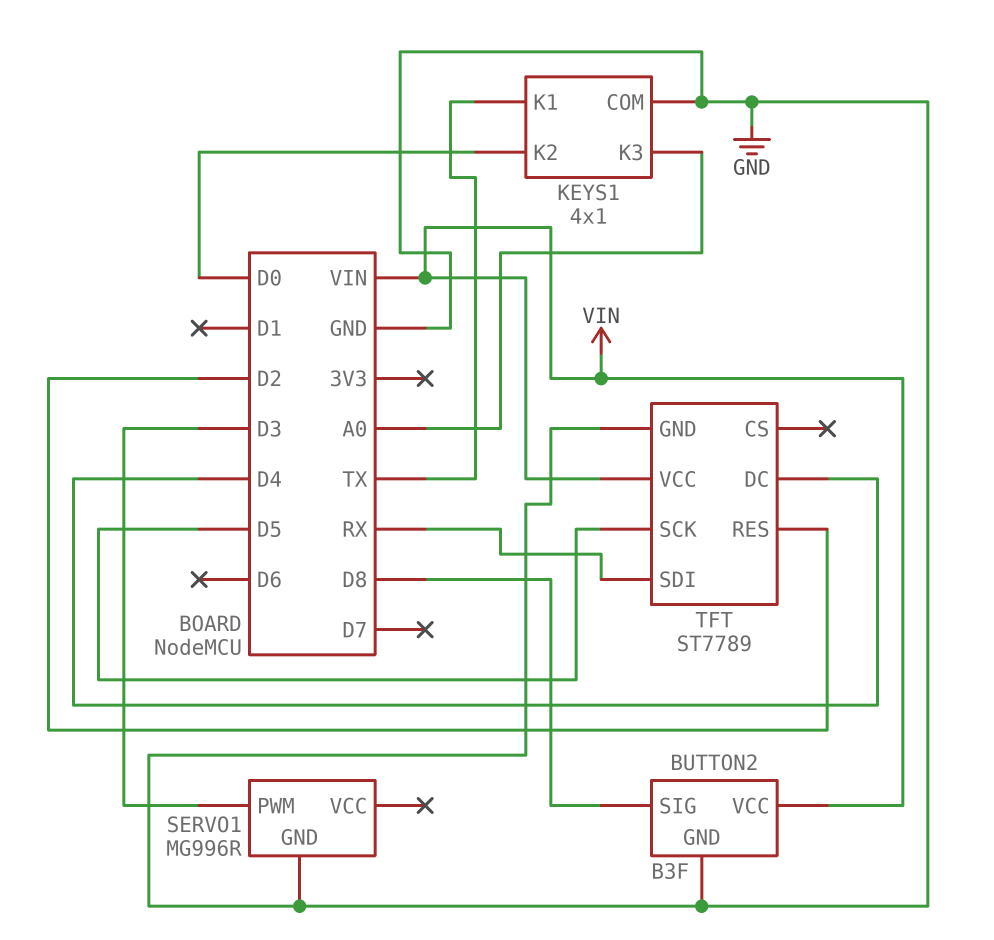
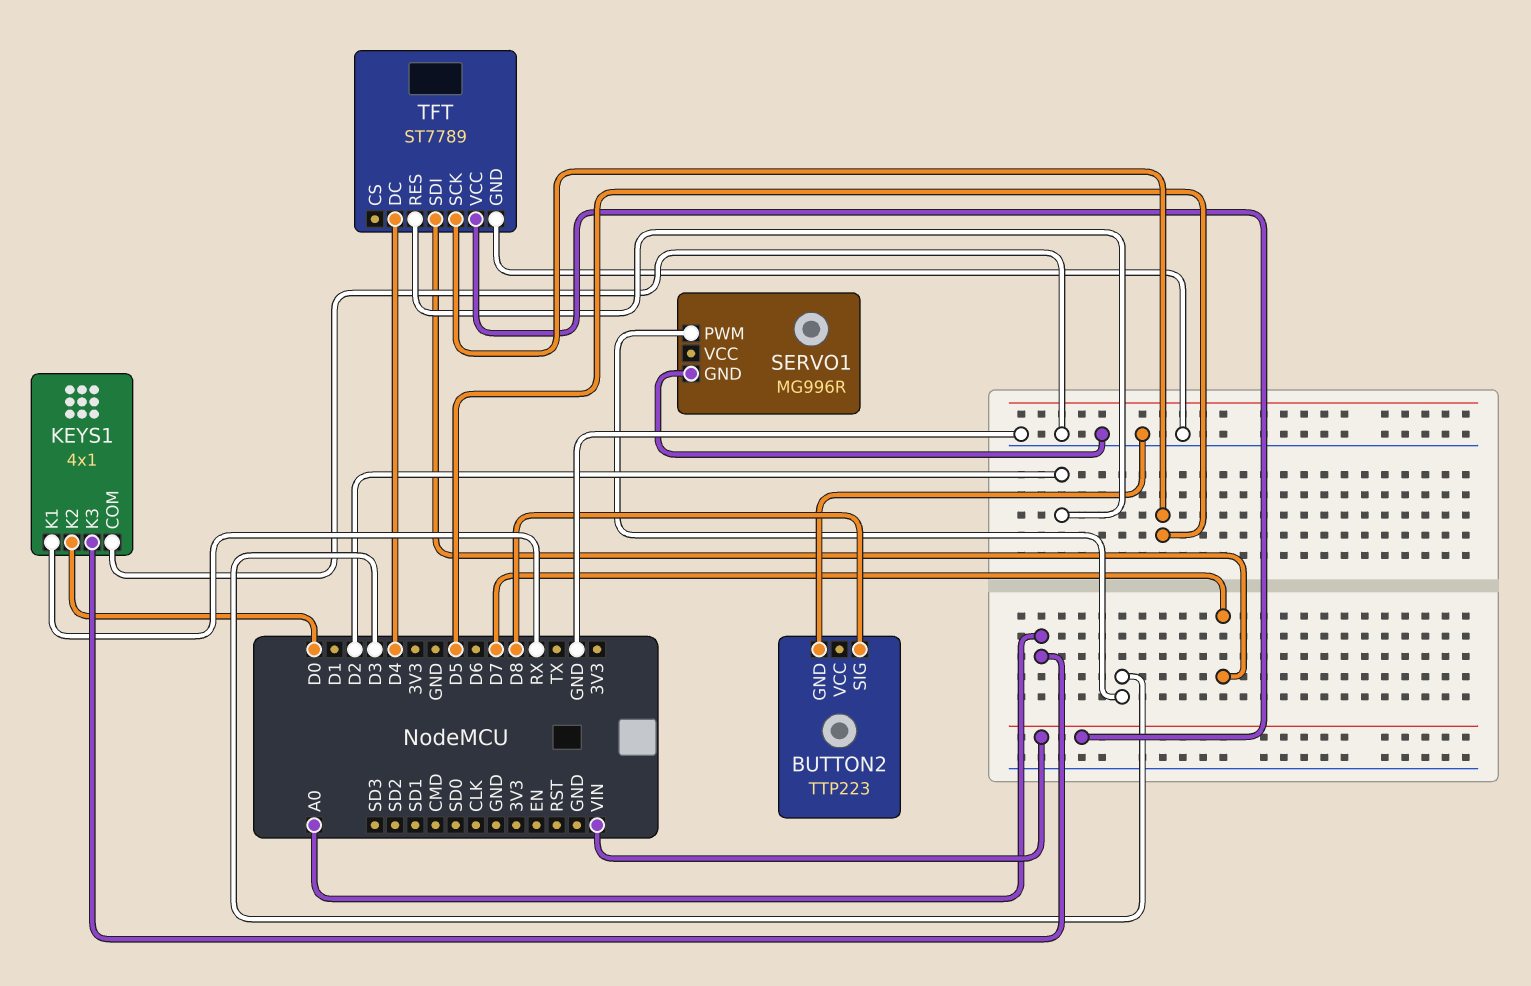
BUTTON2: B3F -> TTP223
BUTTON2 pin VCC: VIN -> none
KEYS1 pin K1: TX -> RX
TFT pin SDI: RX -> D7

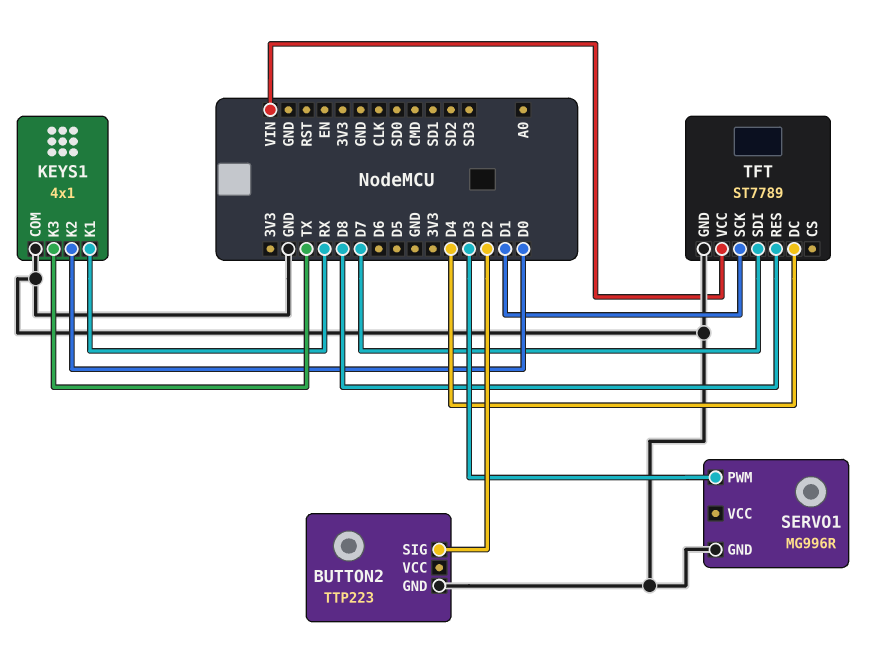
BUTTON2 pin SIG: D8 -> D2
KEYS1 pin K3: A0 -> TX
TFT pin RES: D2 -> D8
TFT pin SCK: D5 -> D1

